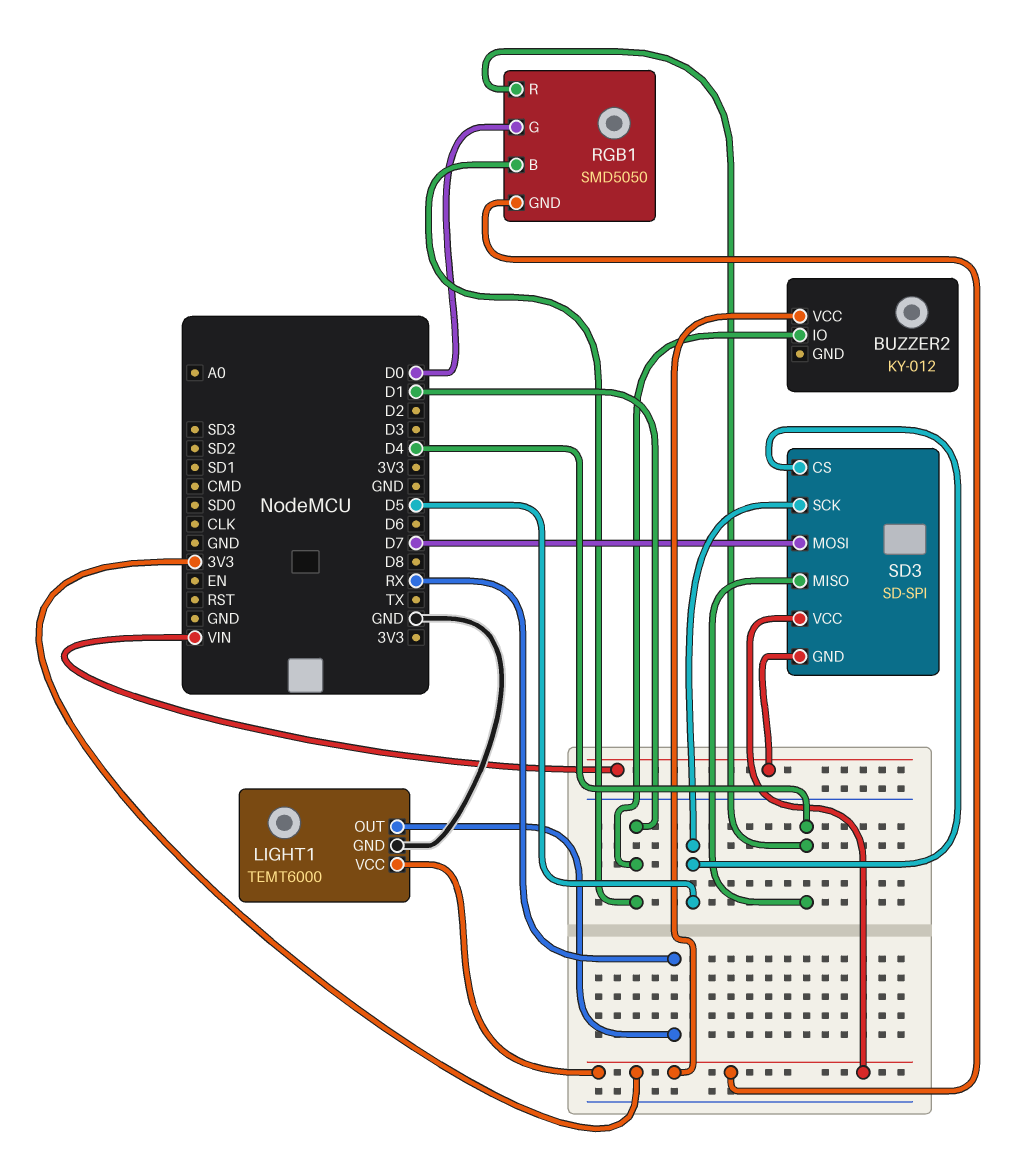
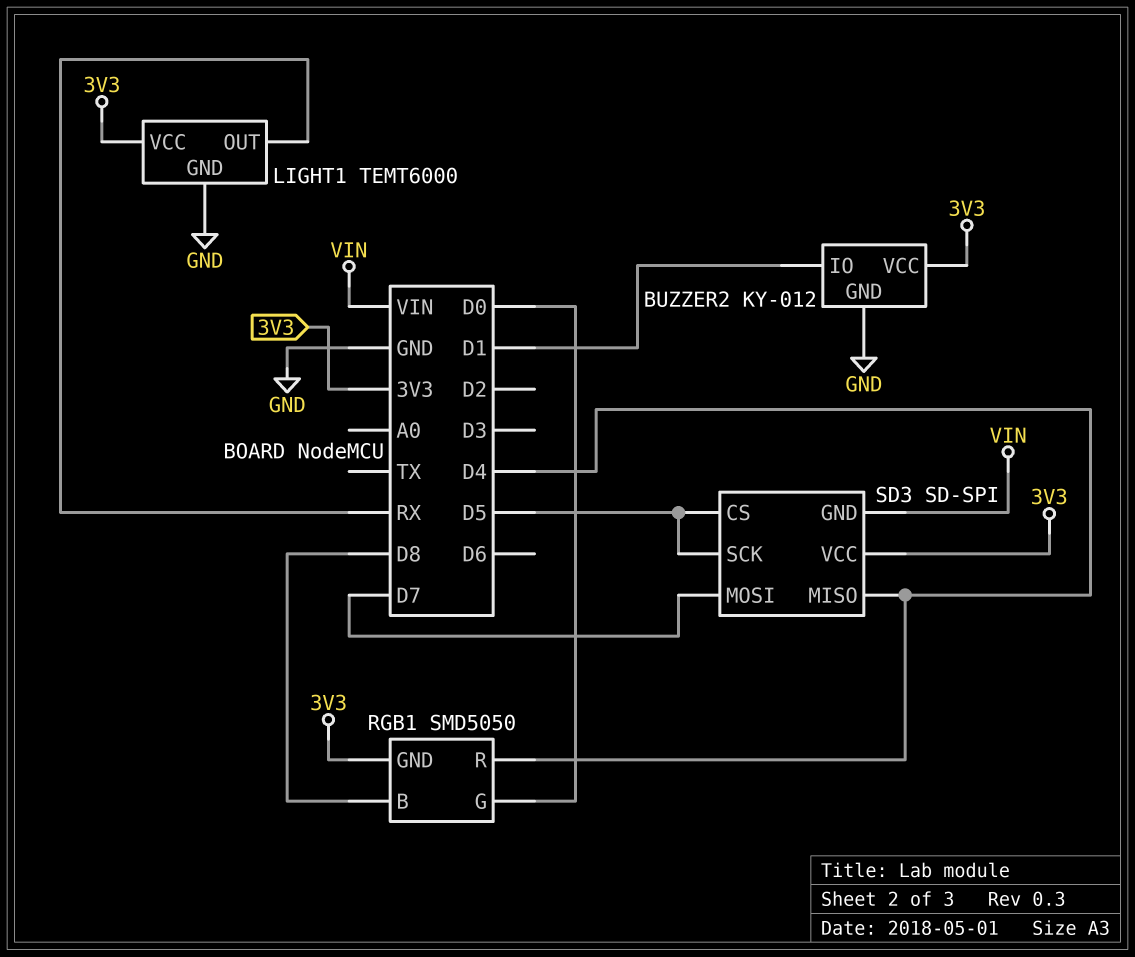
BUZZER2 pin GND: none -> GND
RGB1 pin B: D1 -> D8

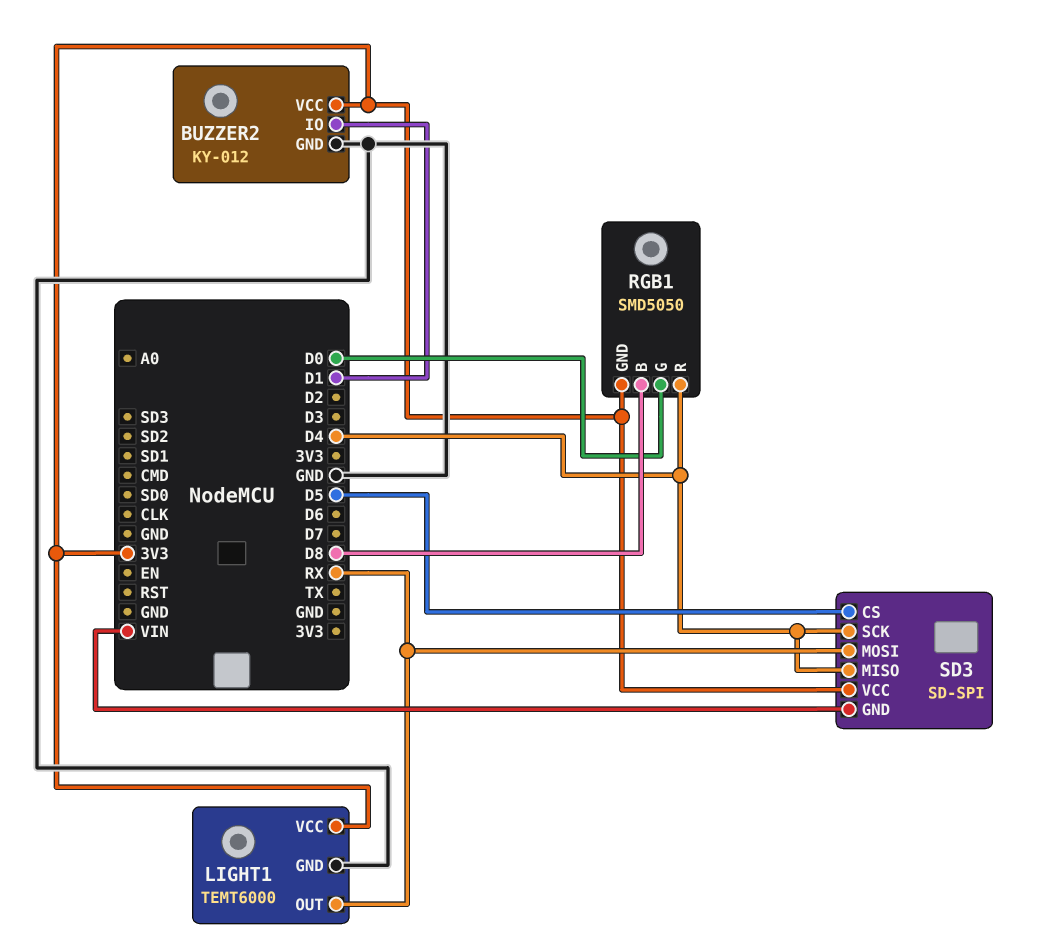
SD3 pin MOSI: D7 -> RX
SD3 pin SCK: D5 -> D4

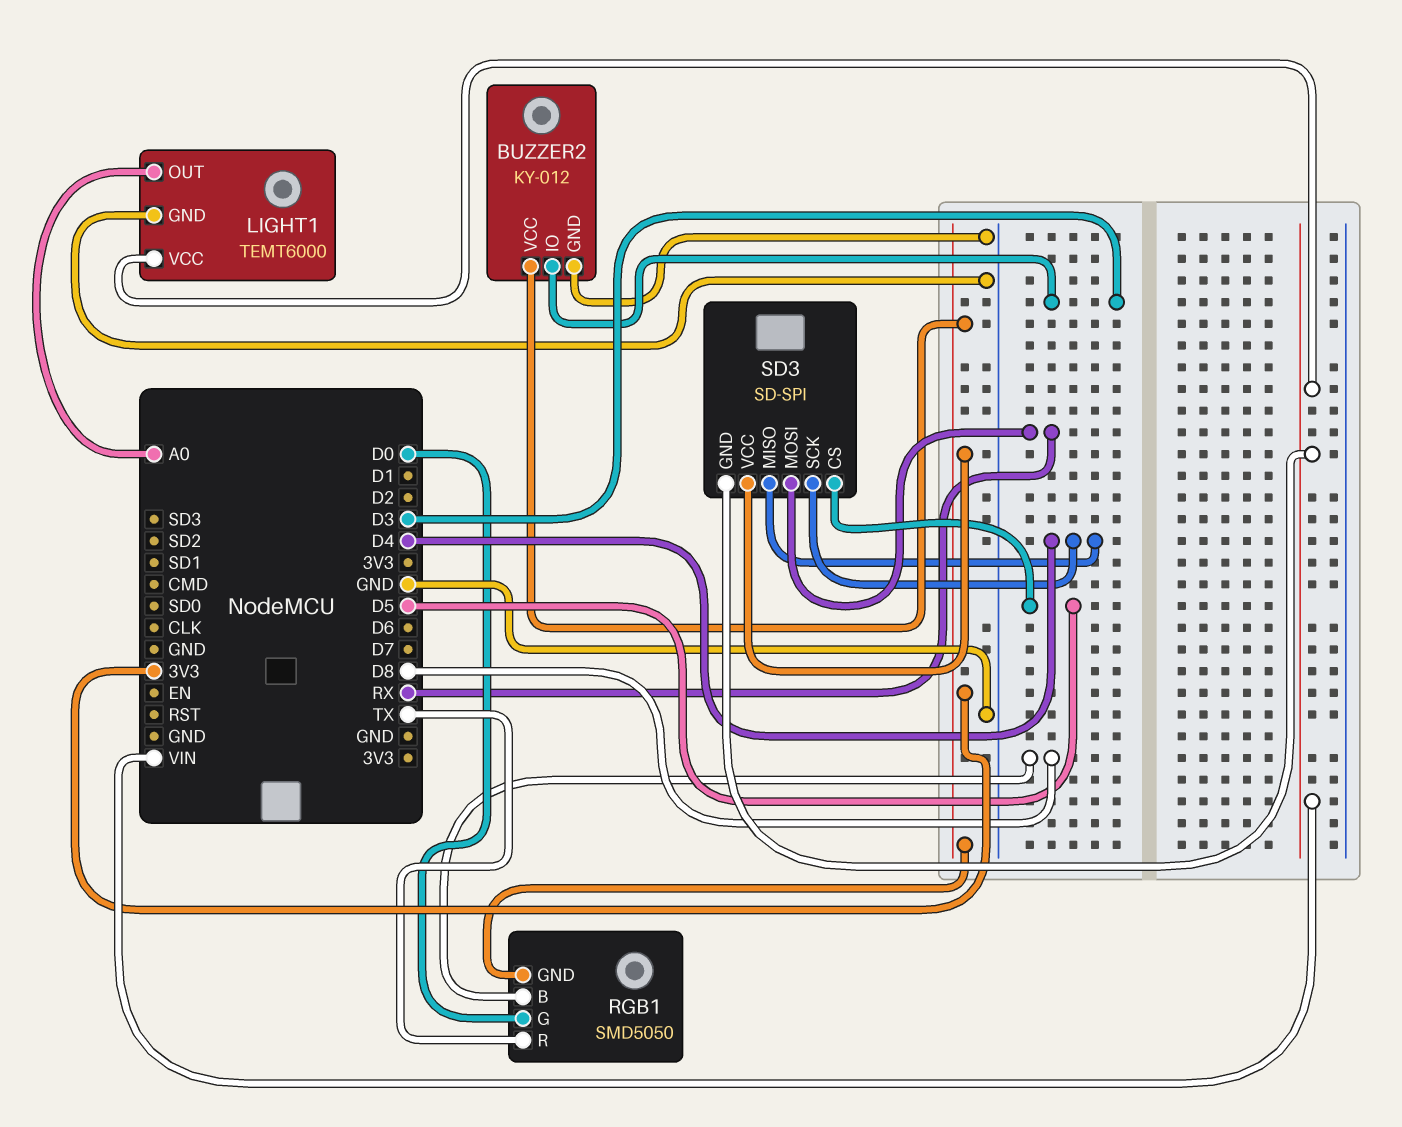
BUZZER2 pin IO: D1 -> D3
LIGHT1 pin OUT: RX -> A0
LIGHT1 pin VCC: 3V3 -> VIN
RGB1 pin R: D4 -> TX

